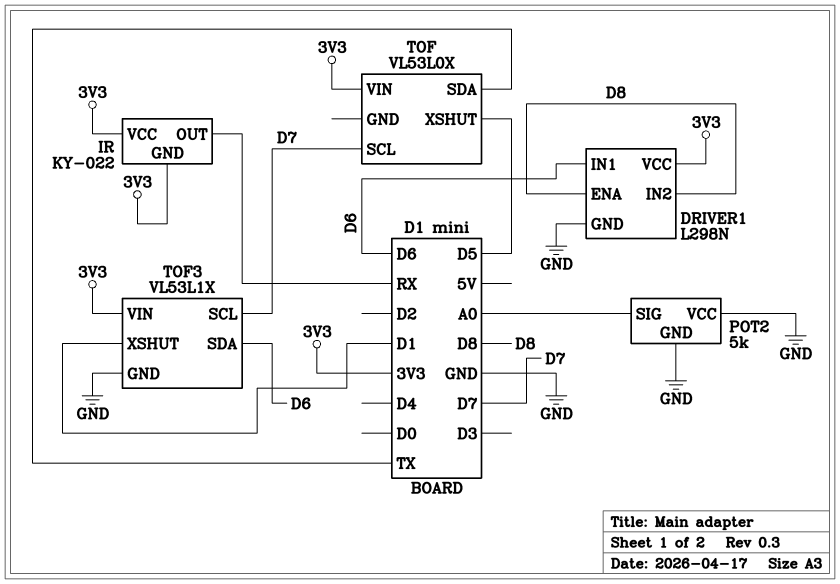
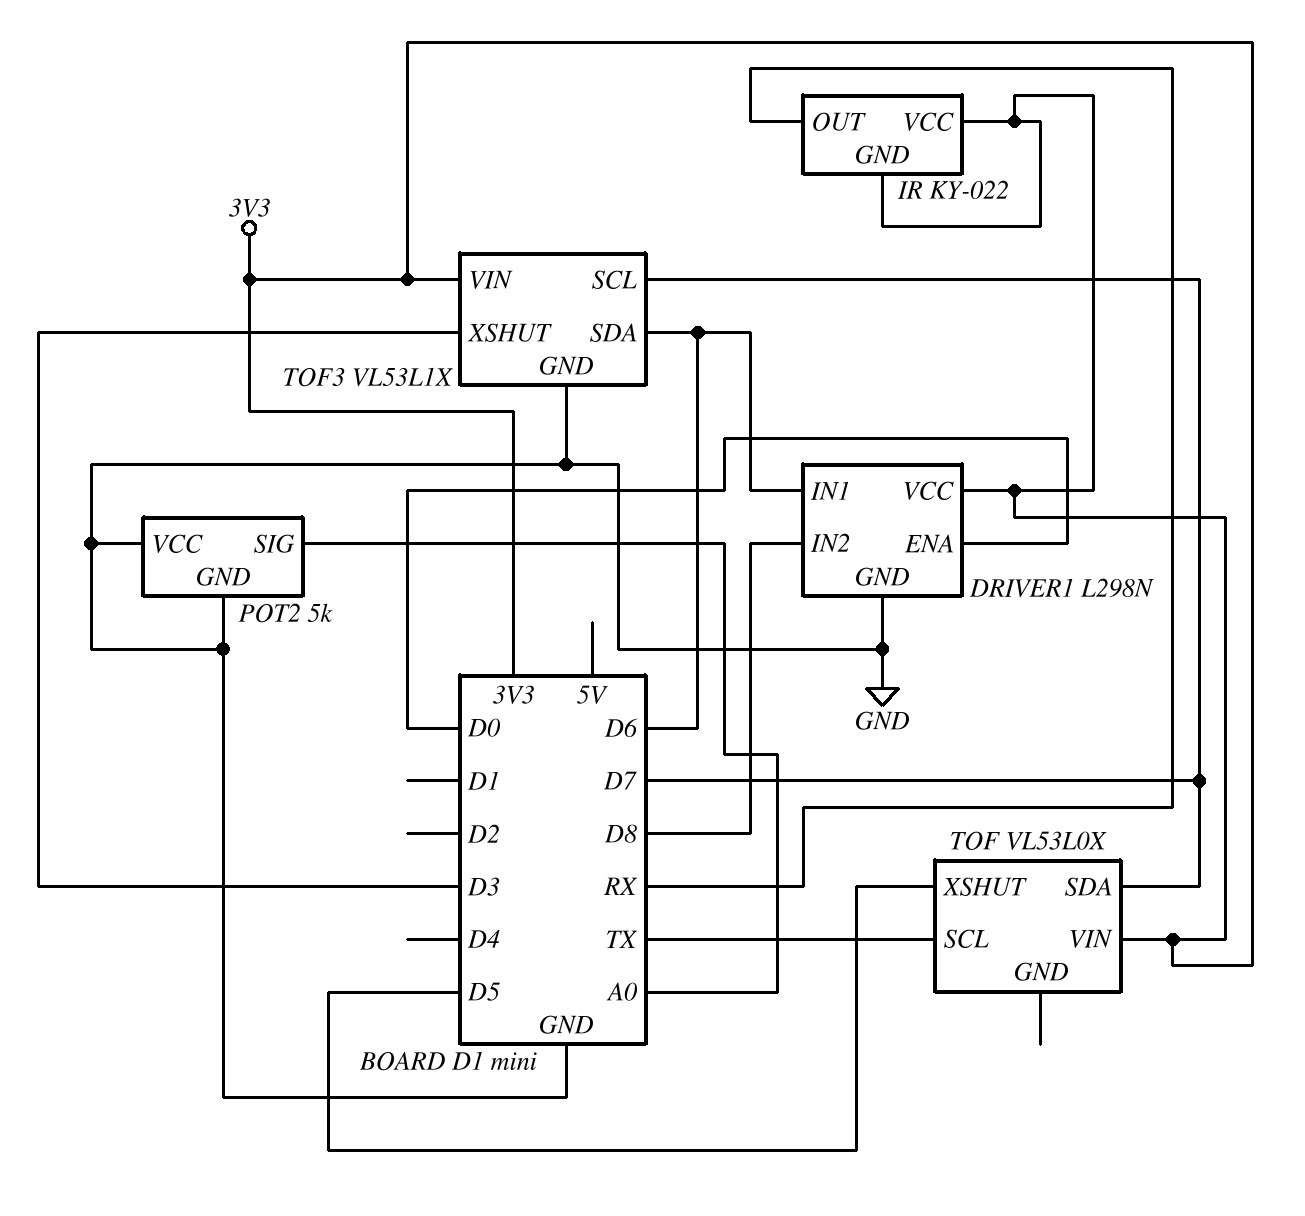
DRIVER1 pin ENA: D8 -> D0
TOF pin SCL: D7 -> TX
TOF pin SDA: TX -> D7
TOF3 pin XSHUT: D1 -> D3

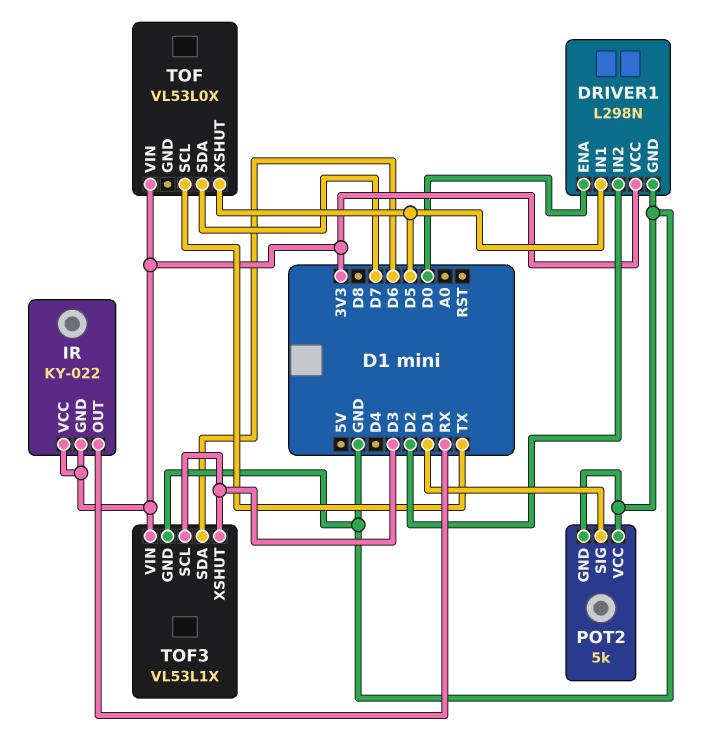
DRIVER1 pin IN1: D6 -> D5
DRIVER1 pin IN2: D8 -> D2
POT2 pin SIG: A0 -> D1
TOF3 pin SCL: D7 -> D3

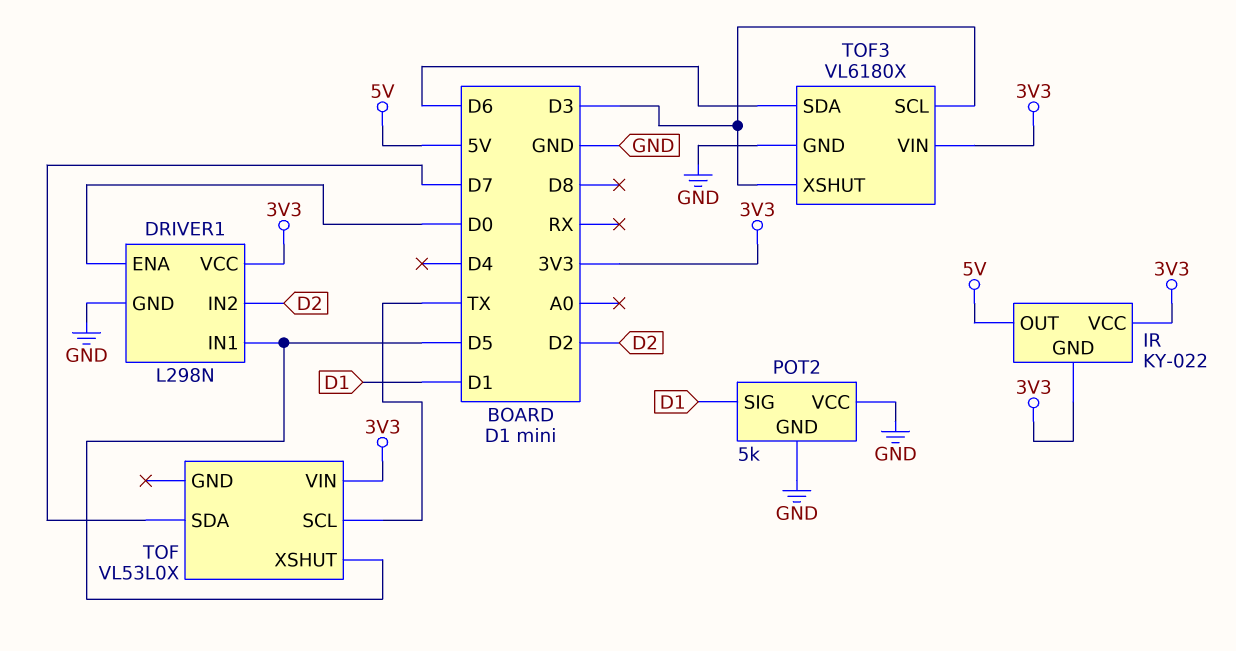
IR pin OUT: RX -> 5V
TOF3: VL53L1X -> VL6180X

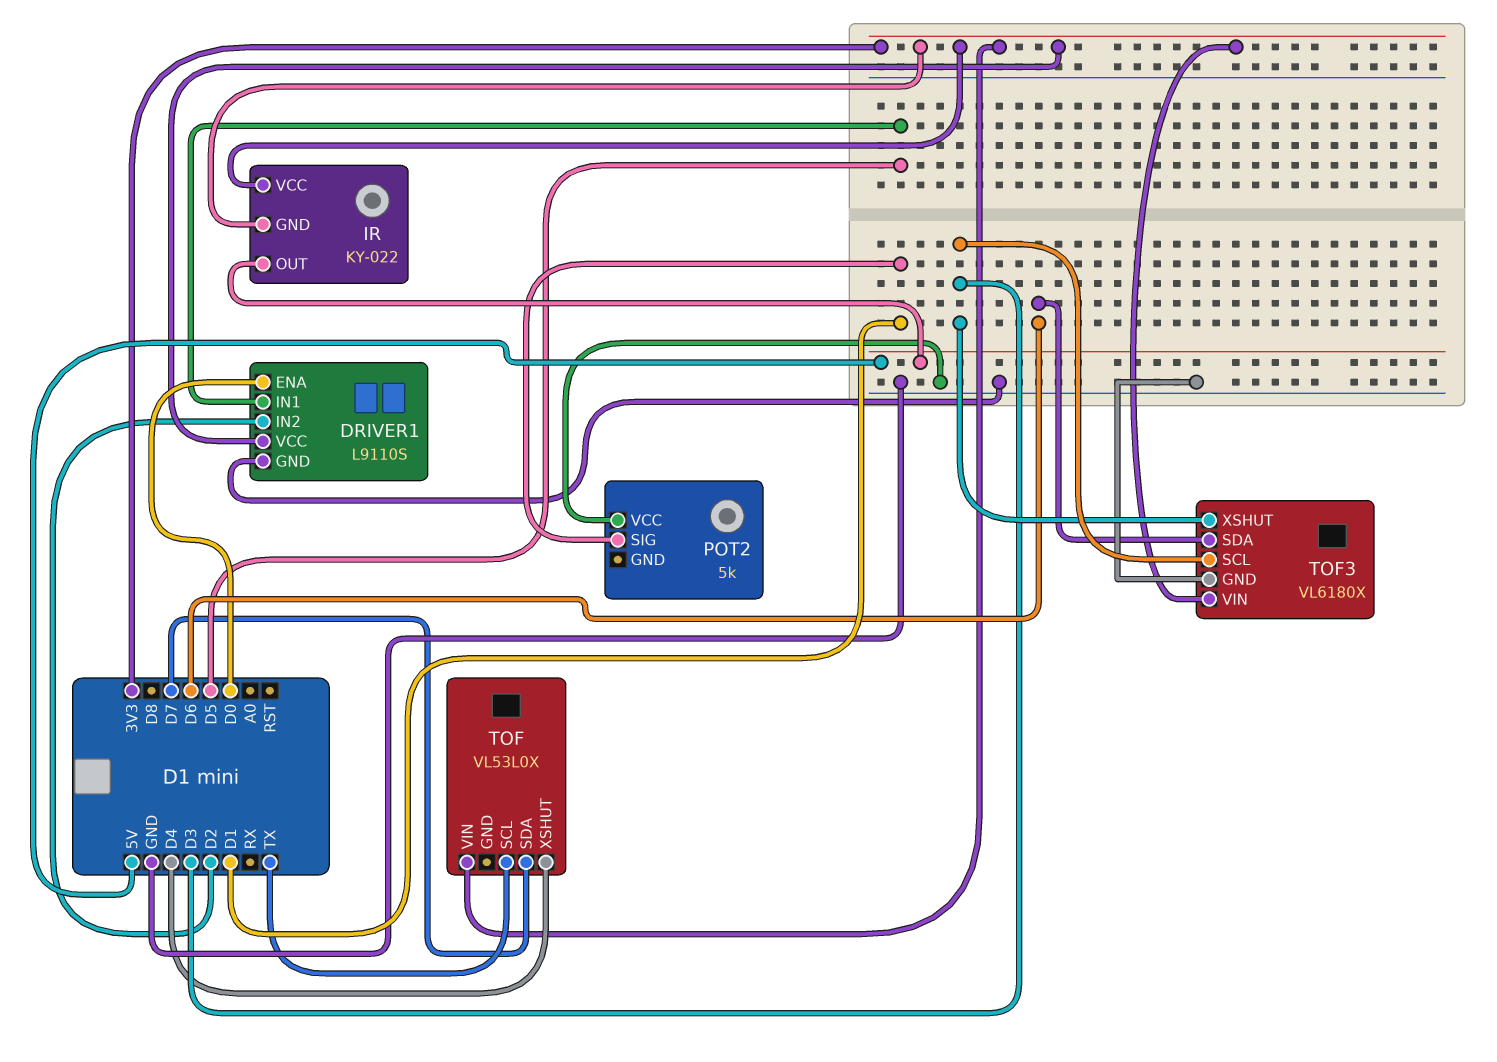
DRIVER1: L298N -> L9110S
POT2 pin GND: GND -> none
TOF pin XSHUT: D5 -> D4

